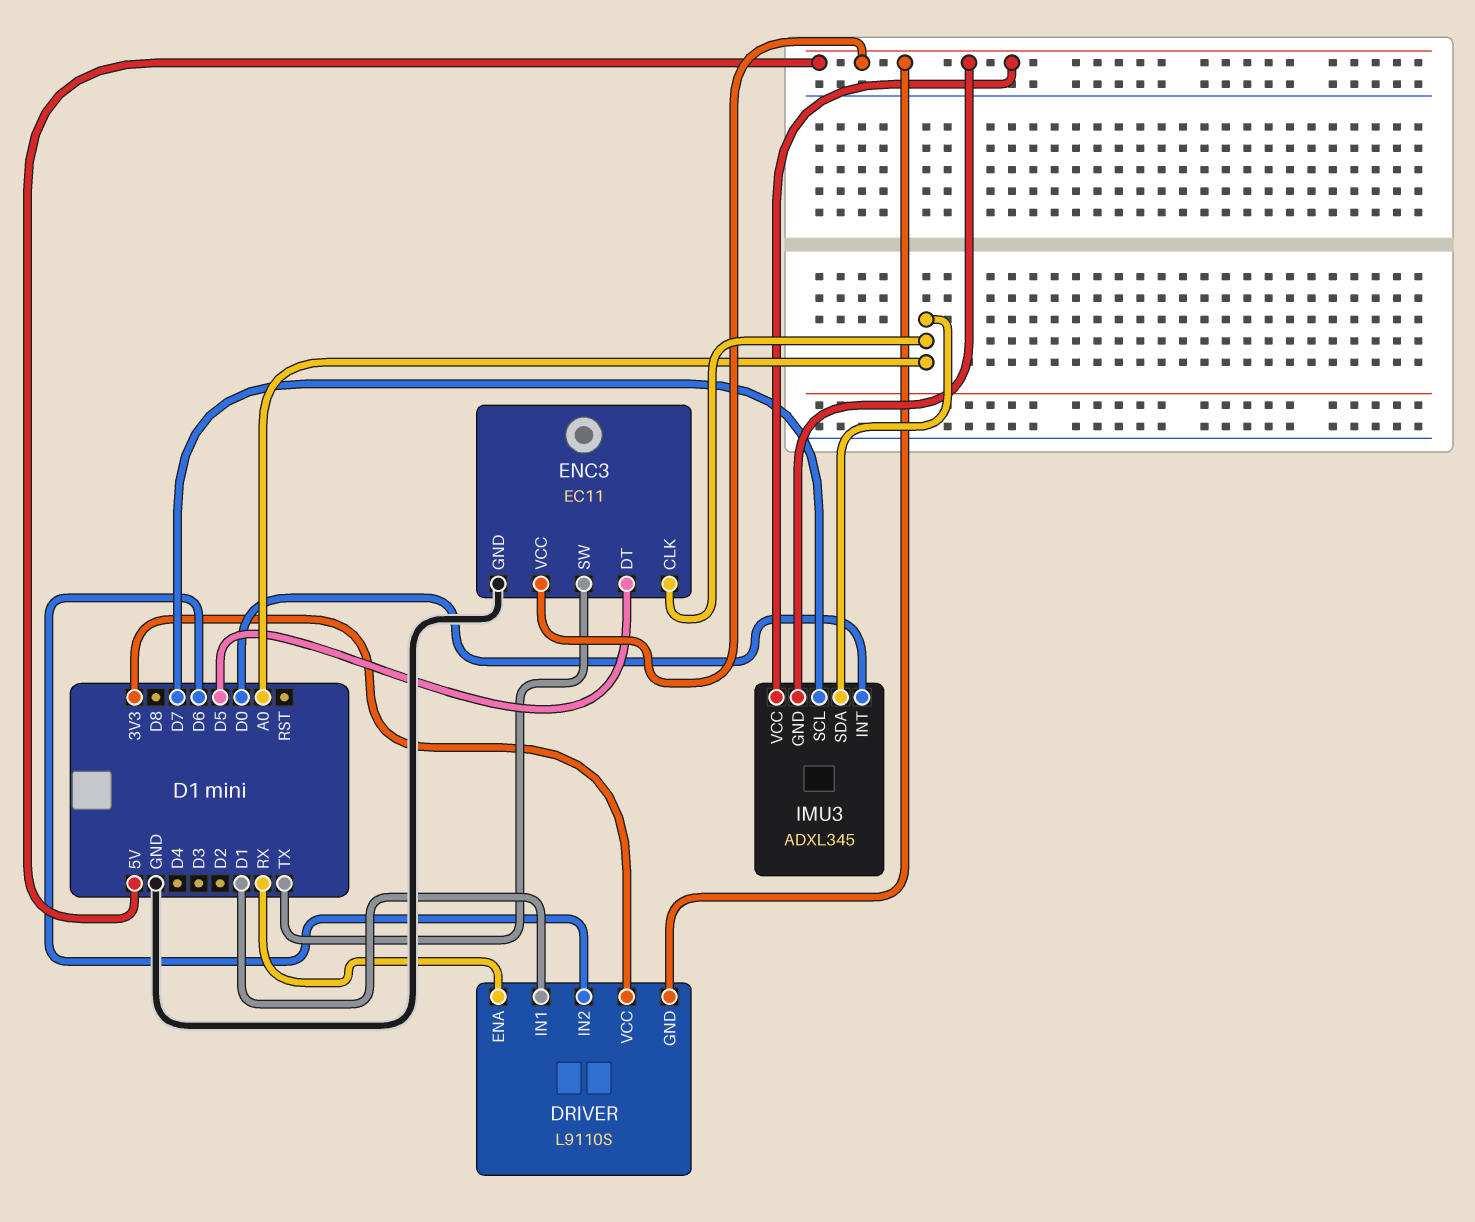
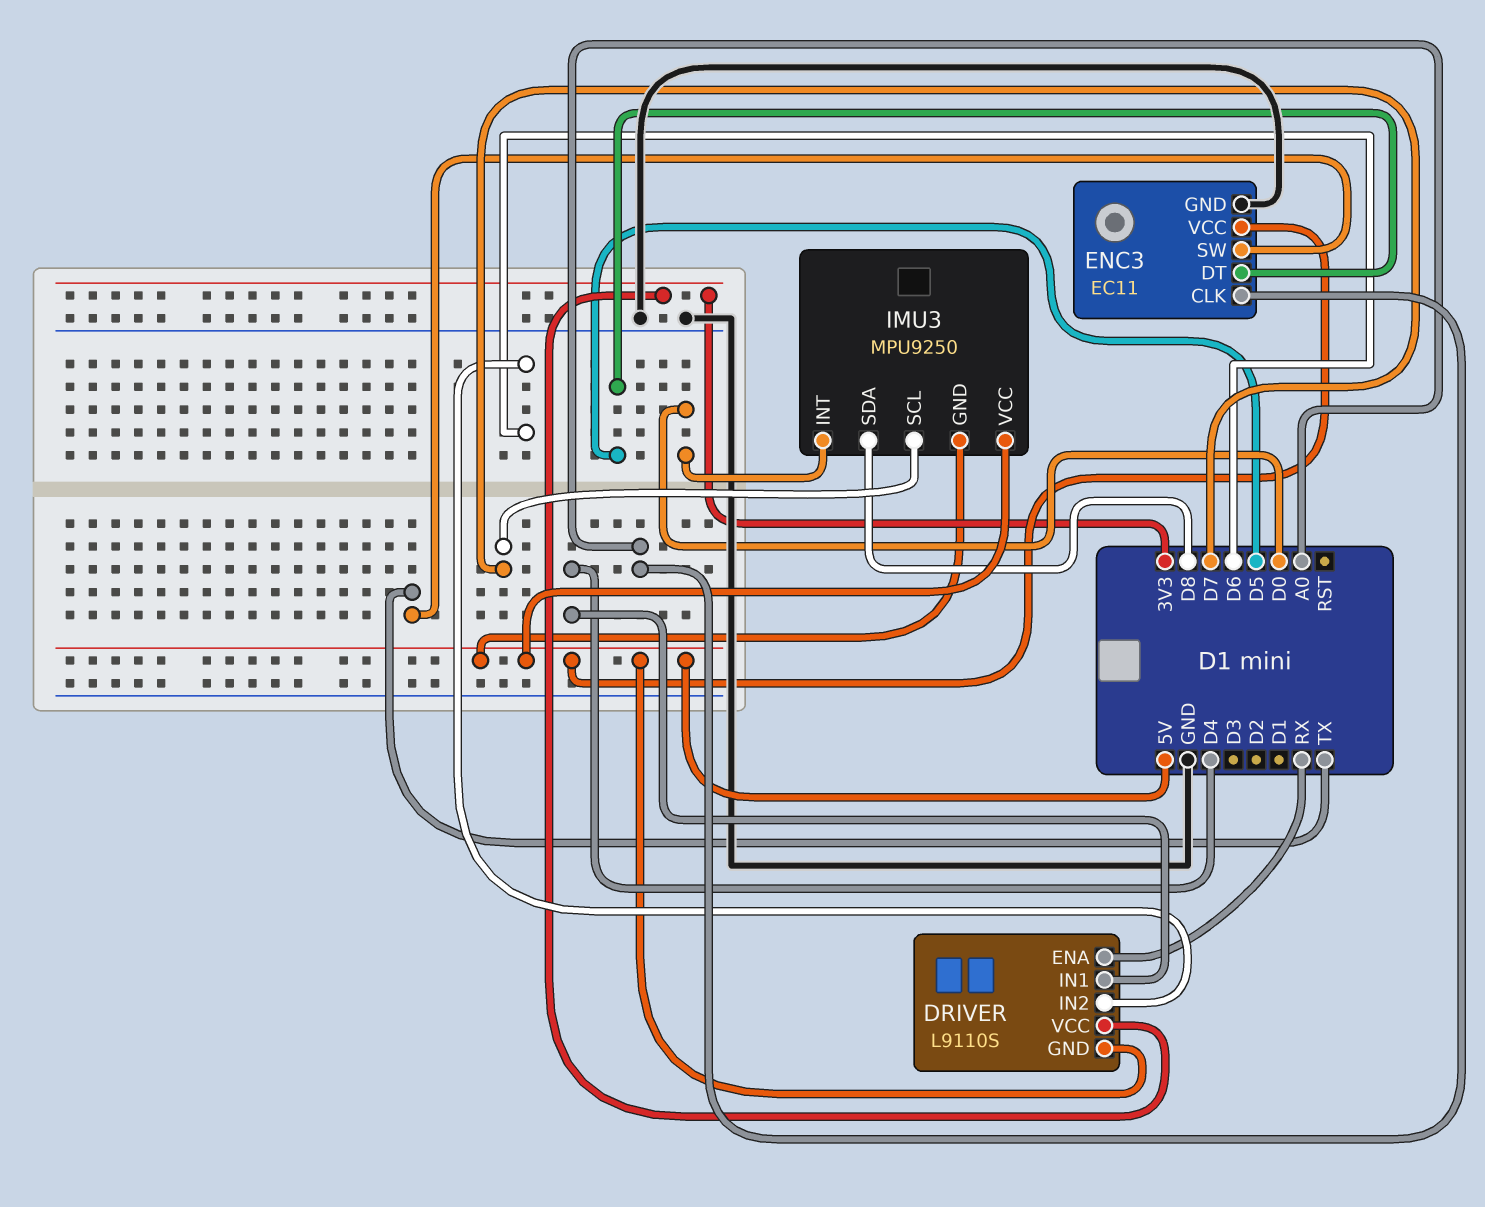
DRIVER pin IN1: D1 -> D4
IMU3: ADXL345 -> MPU9250
IMU3 pin SDA: A0 -> D8

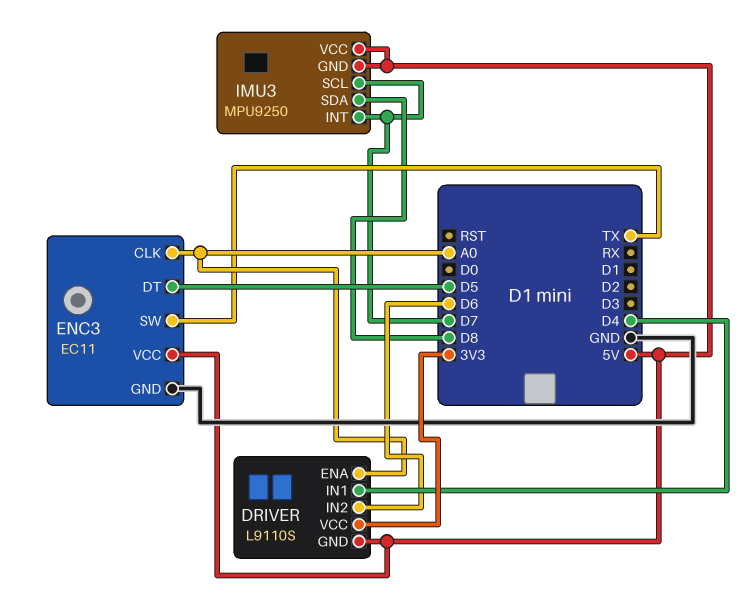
DRIVER pin ENA: RX -> A0
IMU3 pin INT: D0 -> D7

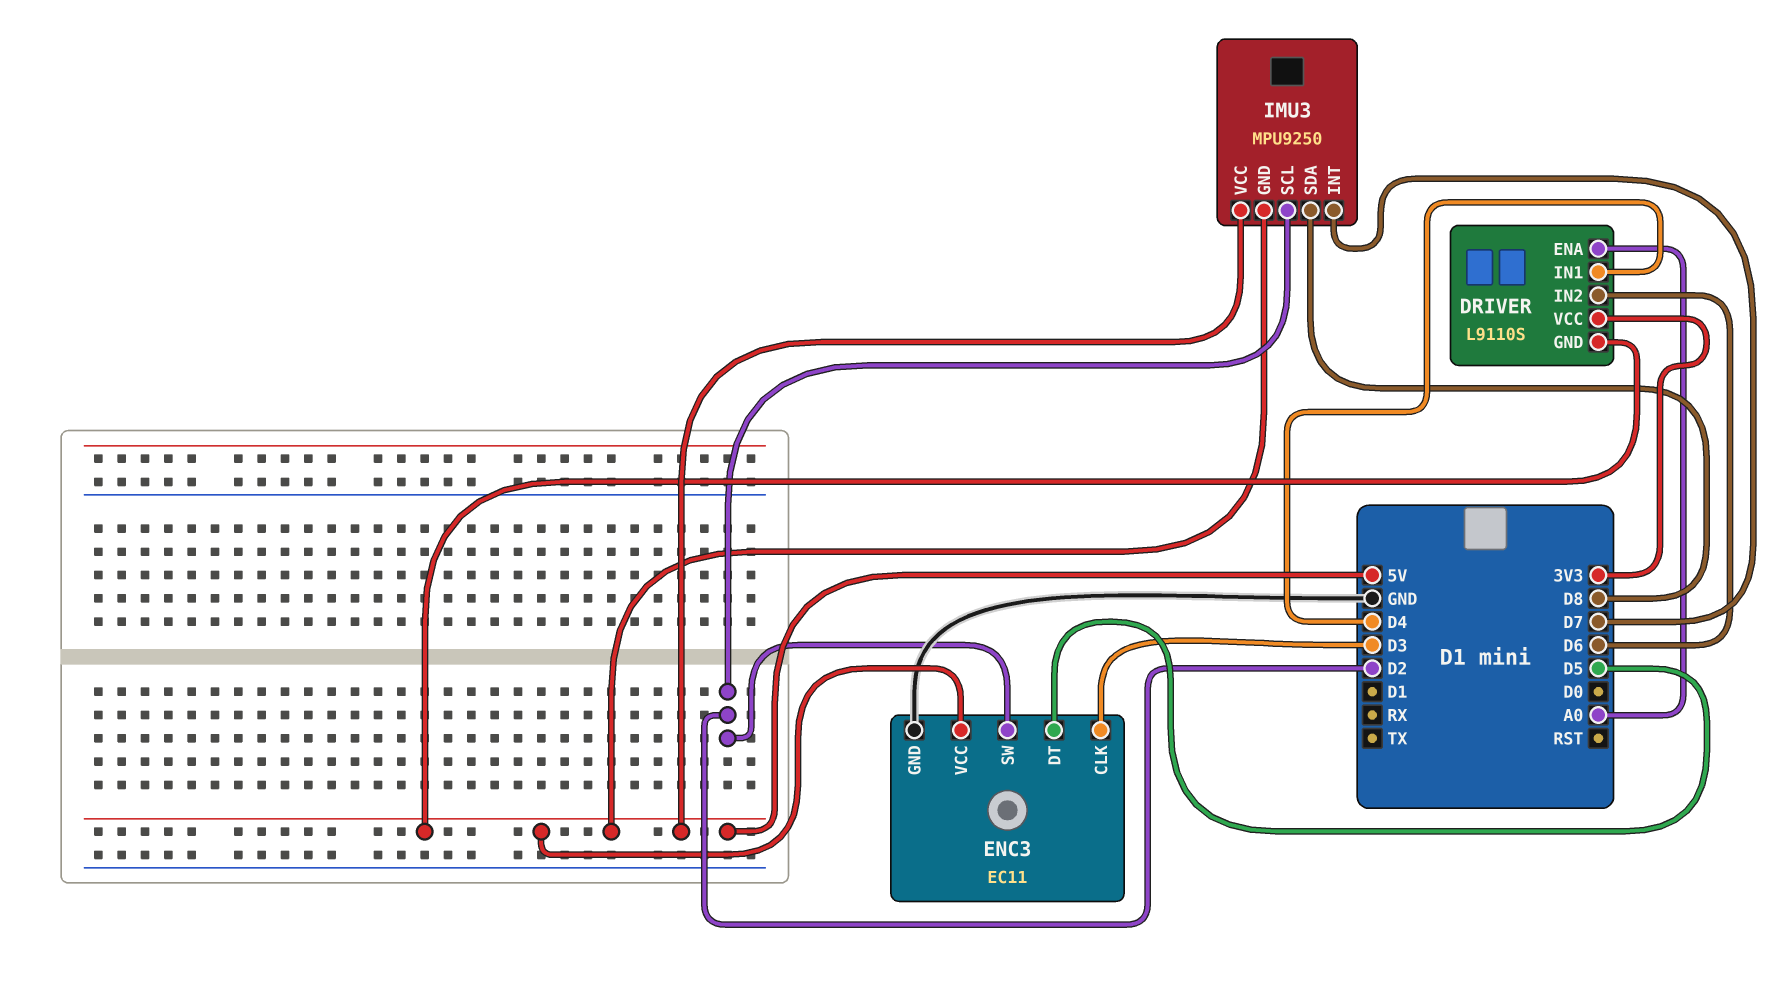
ENC3 pin CLK: A0 -> D3
ENC3 pin SW: TX -> D2
IMU3 pin SCL: D7 -> D2

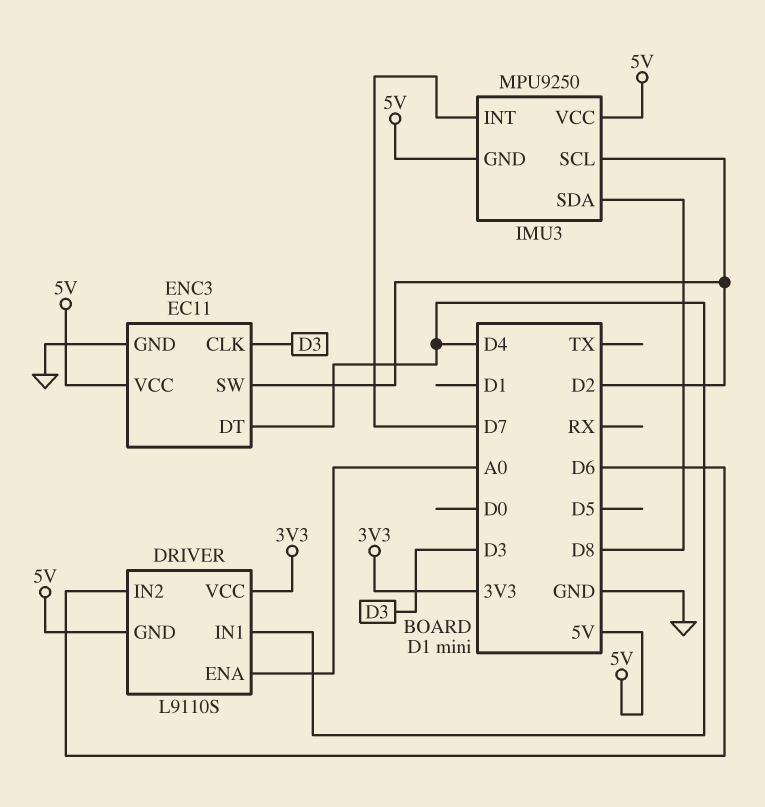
ENC3 pin DT: D5 -> D4

